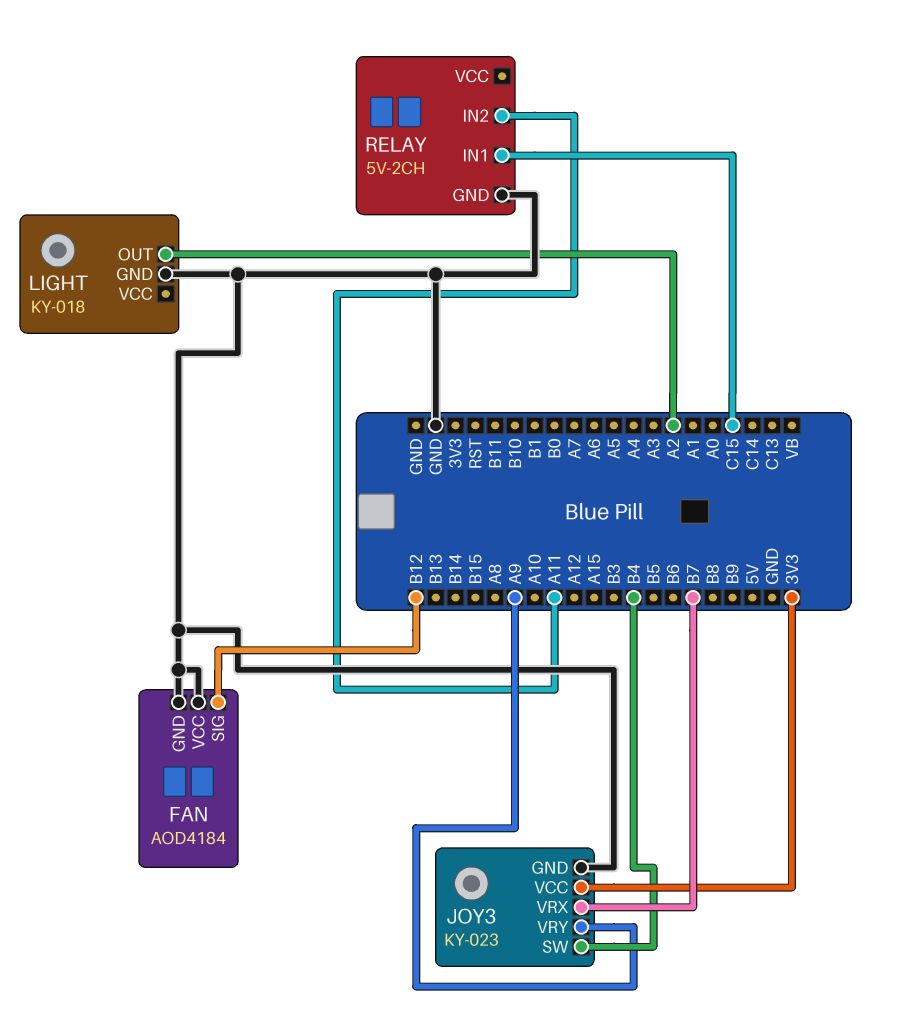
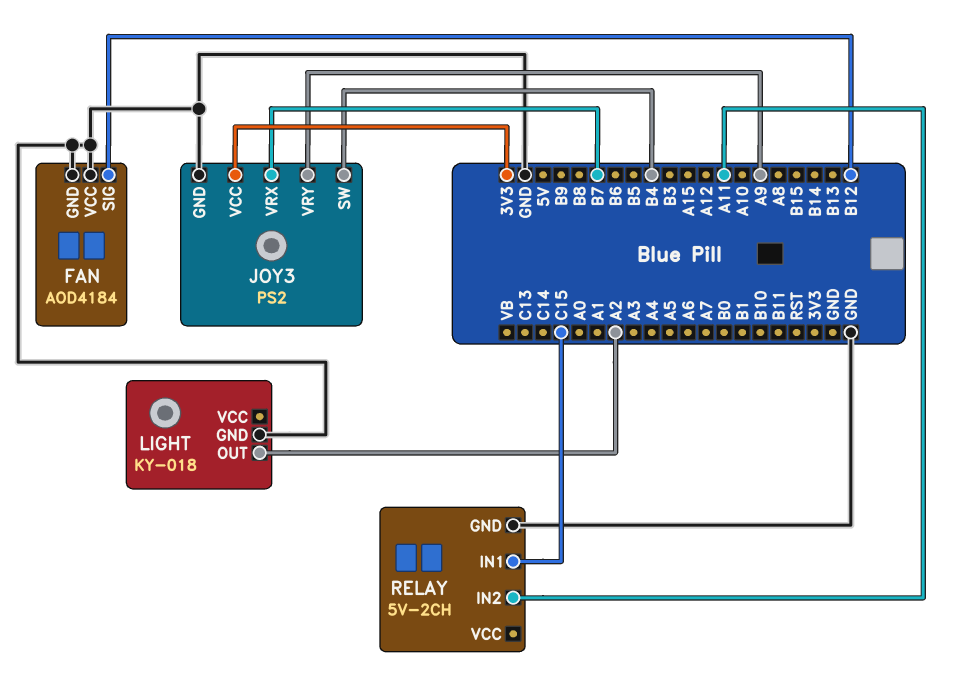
JOY3: KY-023 -> PS2

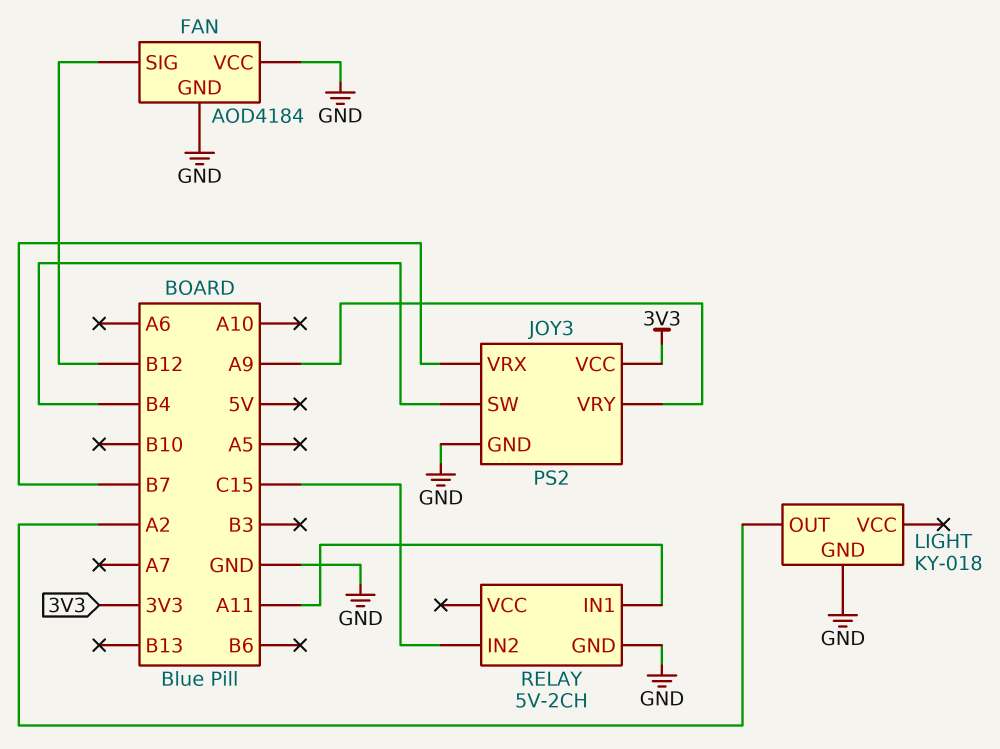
RELAY pin IN1: C15 -> A11
RELAY pin IN2: A11 -> C15

